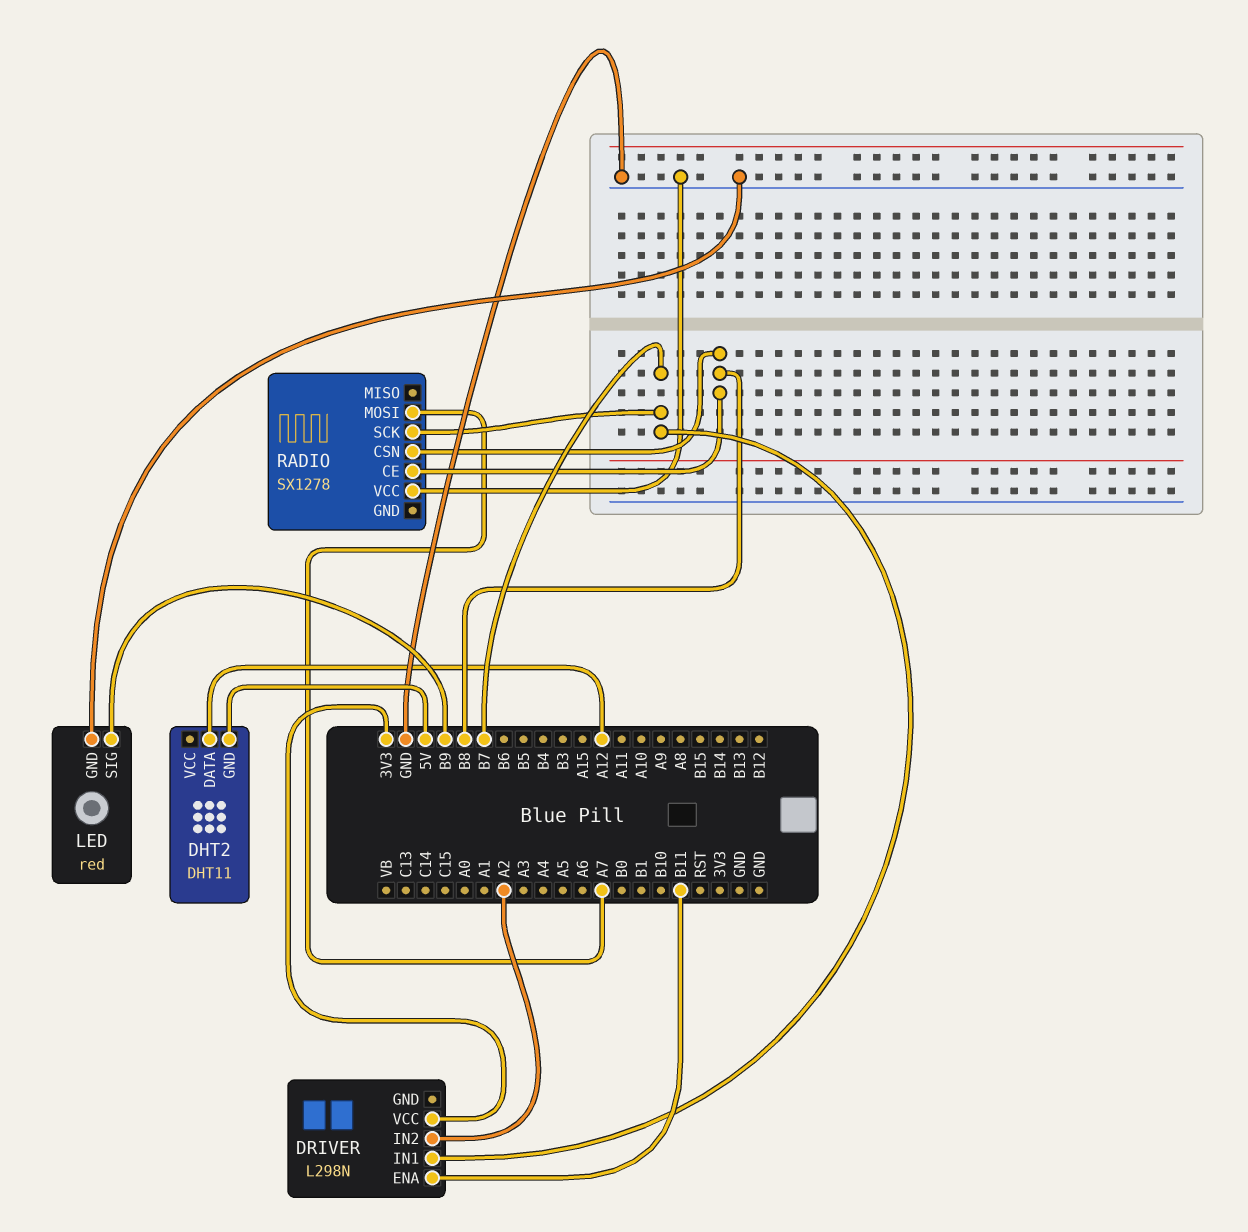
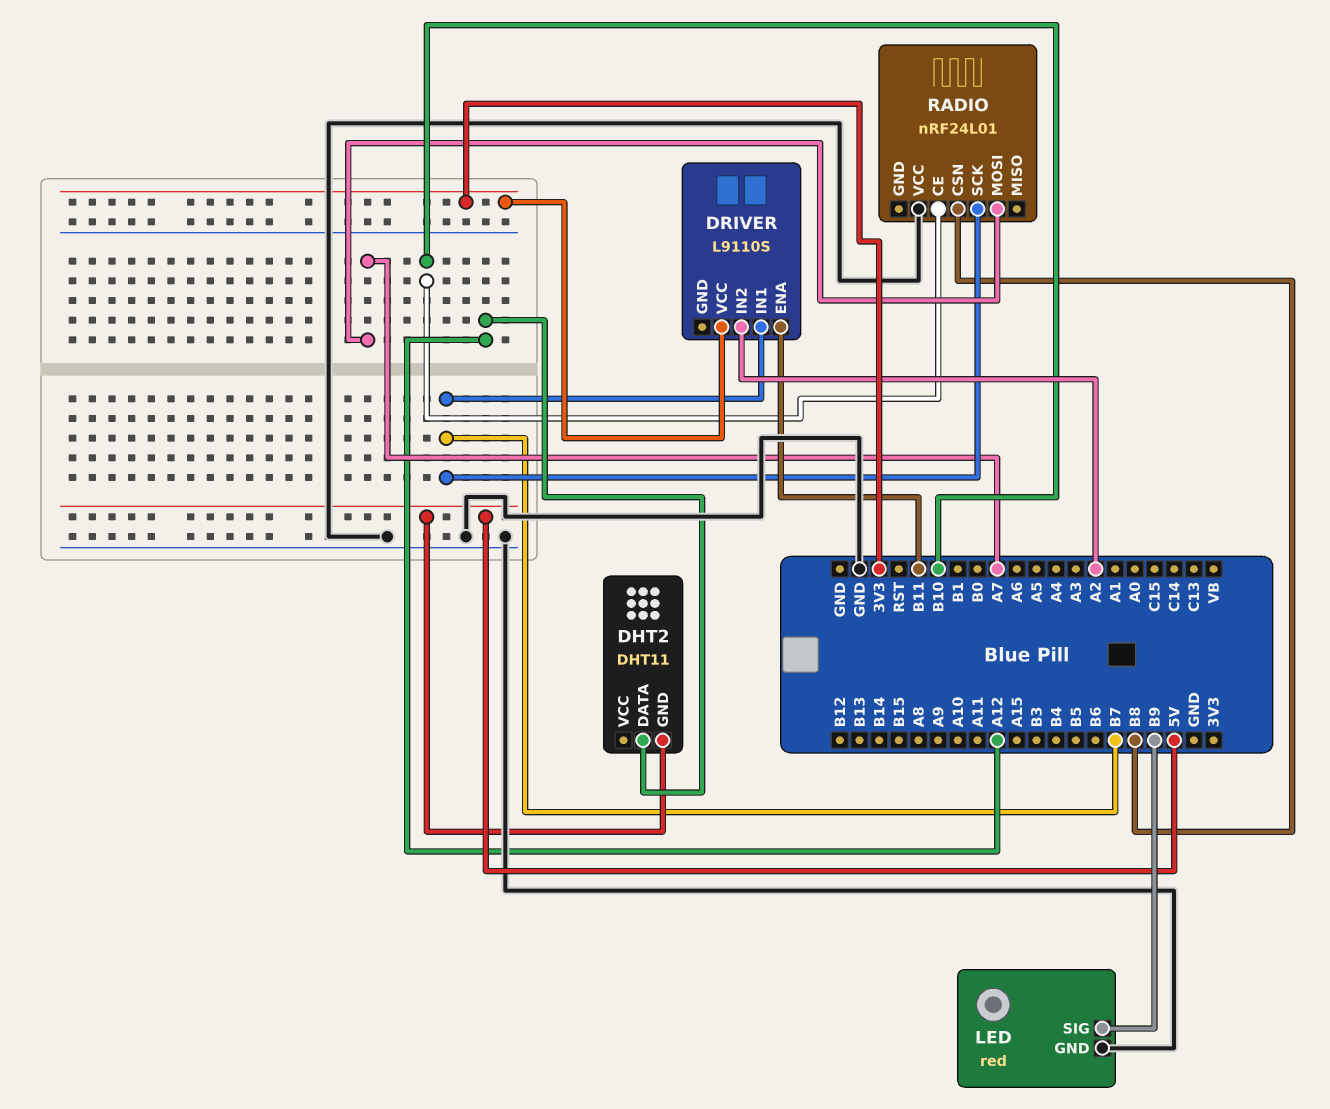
DRIVER: L298N -> L9110S
RADIO: SX1278 -> nRF24L01
RADIO pin CE: B8 -> B10

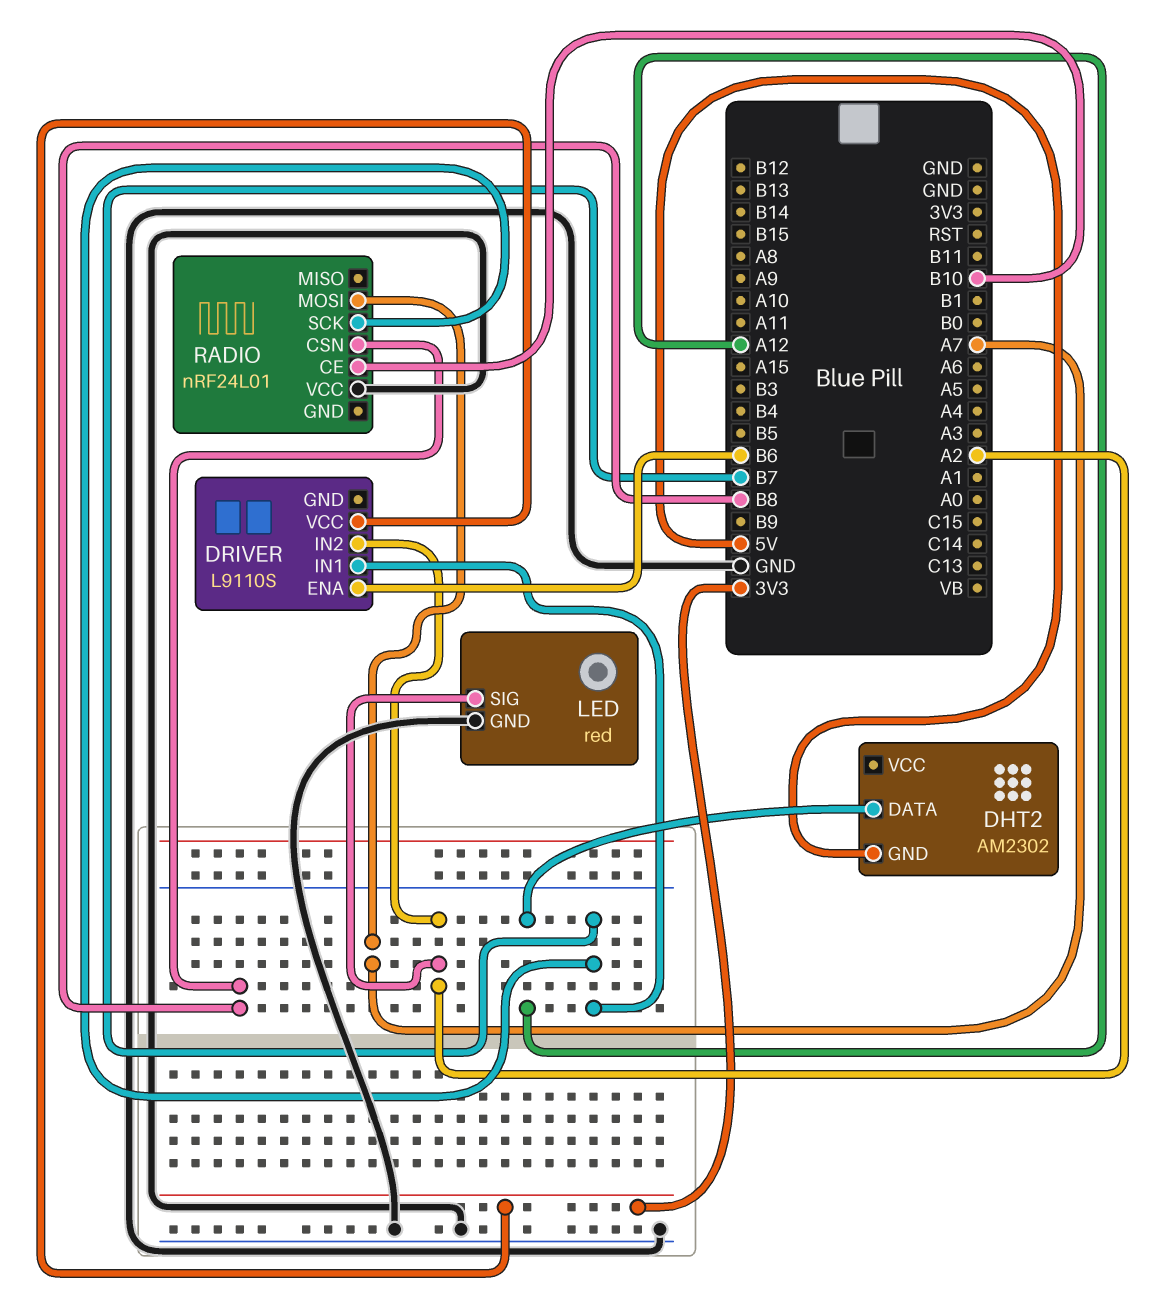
DHT2: DHT11 -> AM2302
DRIVER pin ENA: B11 -> B6
LED pin SIG: B9 -> A2

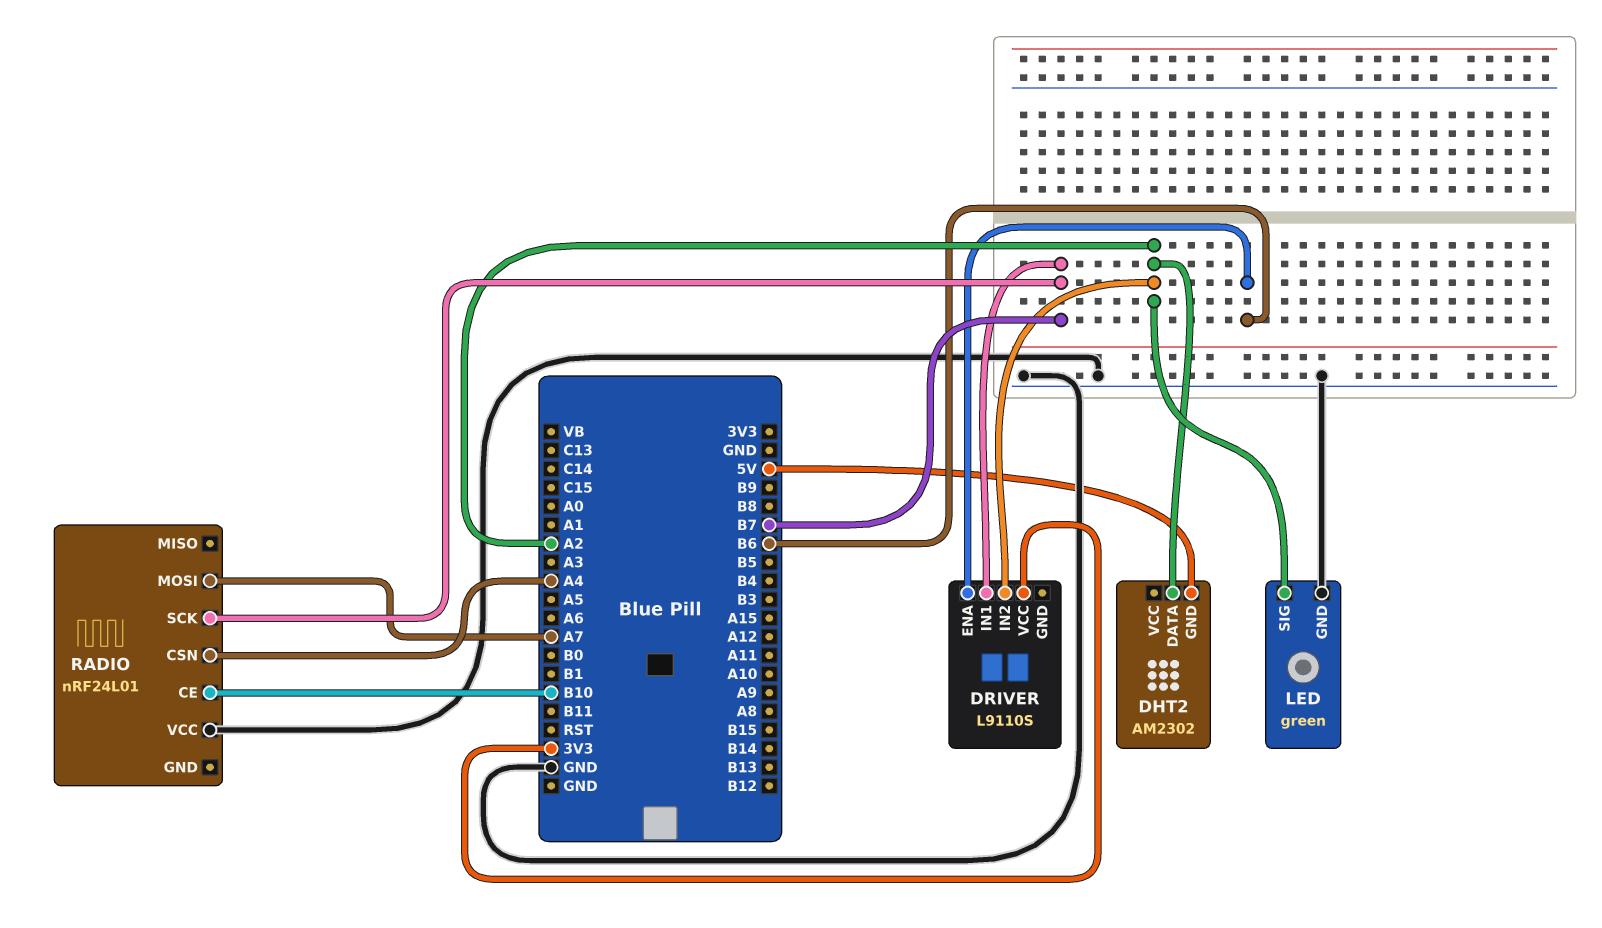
DHT2 pin DATA: A12 -> A2
LED: red -> green
RADIO pin CSN: B8 -> A4

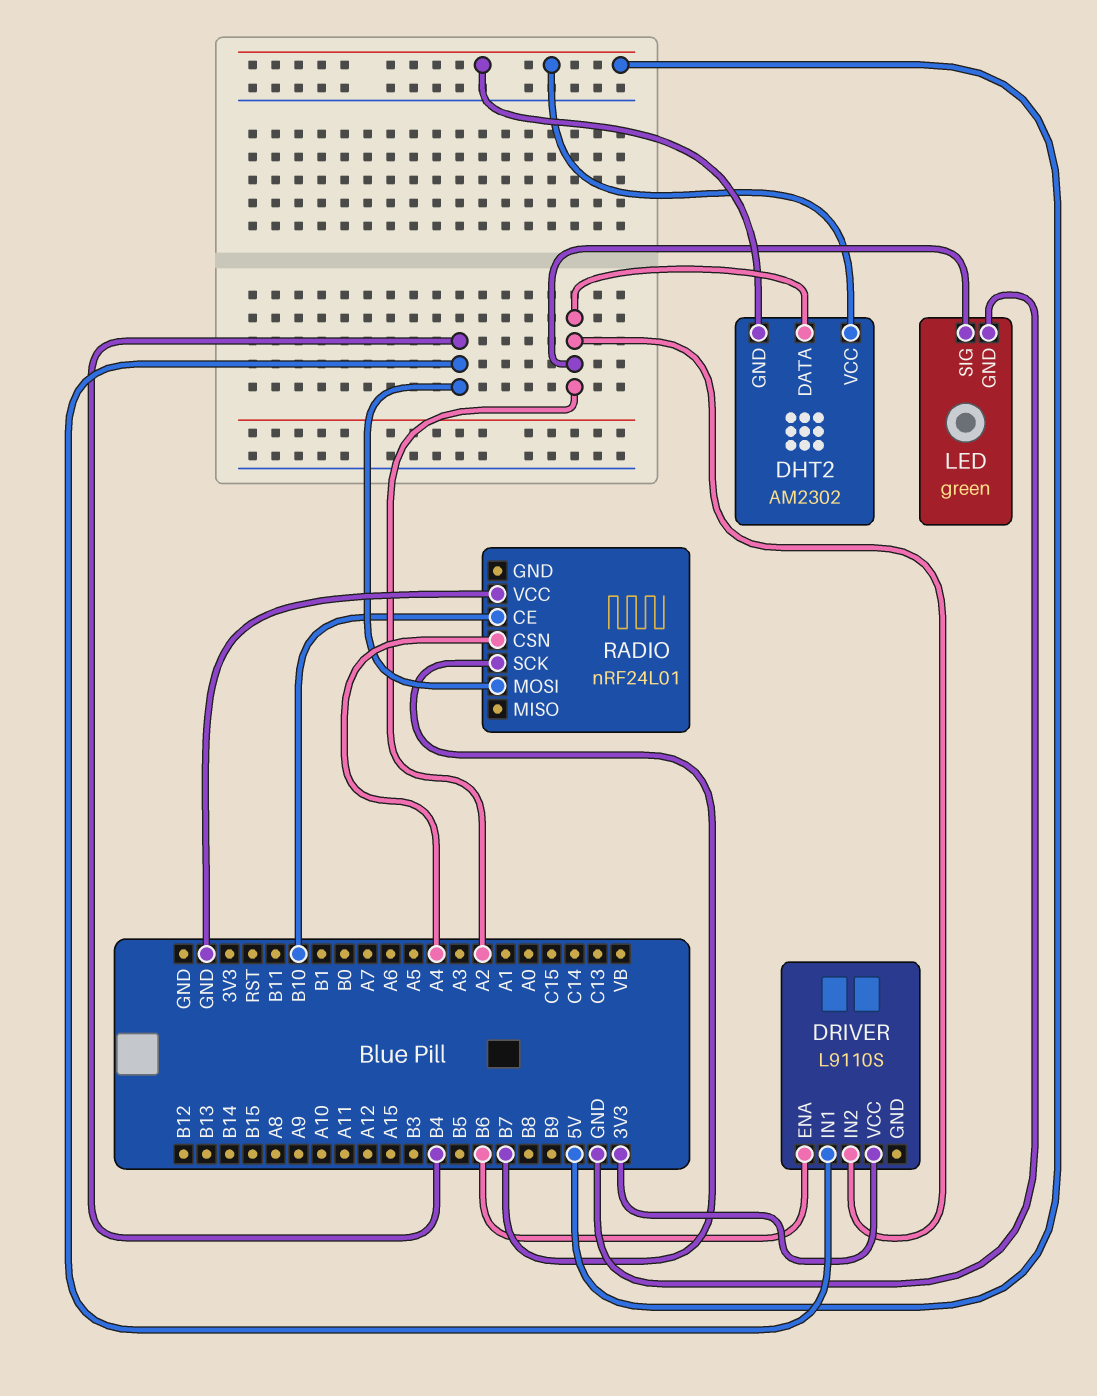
DHT2 pin VCC: none -> 5V
DRIVER pin IN1: B7 -> B4
RADIO pin MOSI: A7 -> B4

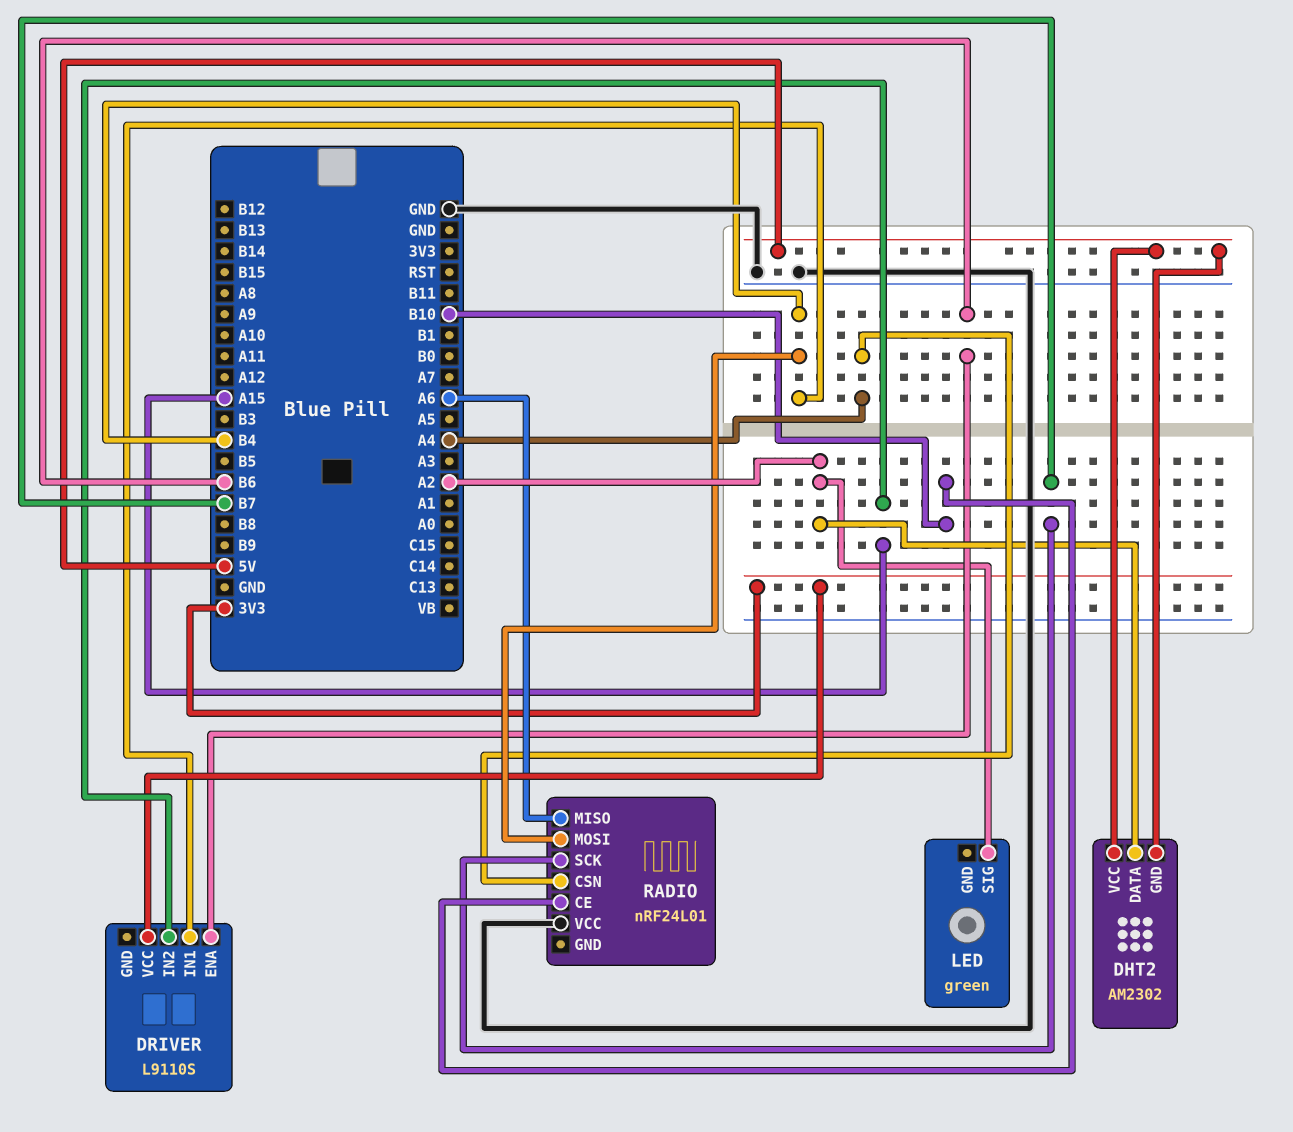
DRIVER pin IN2: A2 -> A15
LED pin GND: GND -> none
RADIO pin MISO: none -> A6

